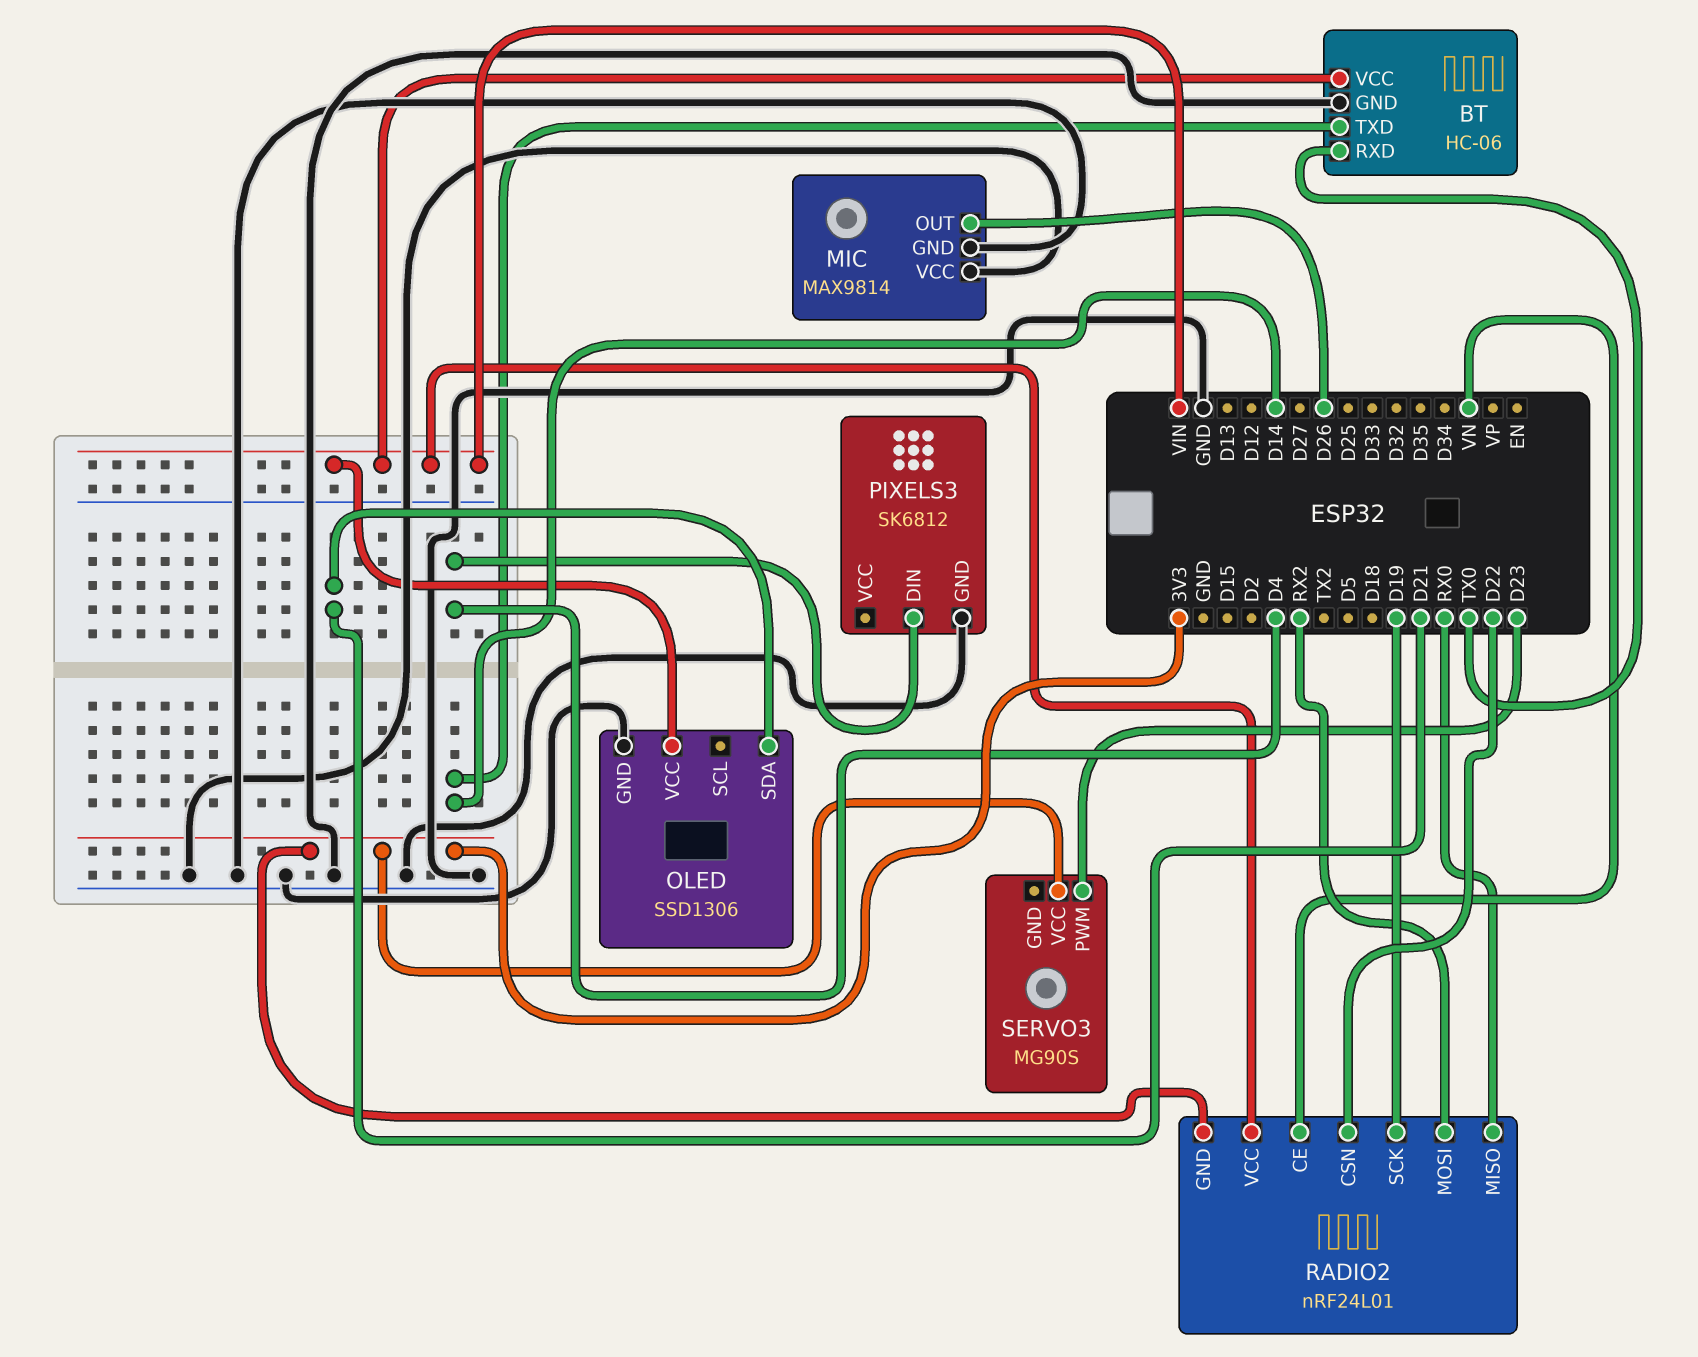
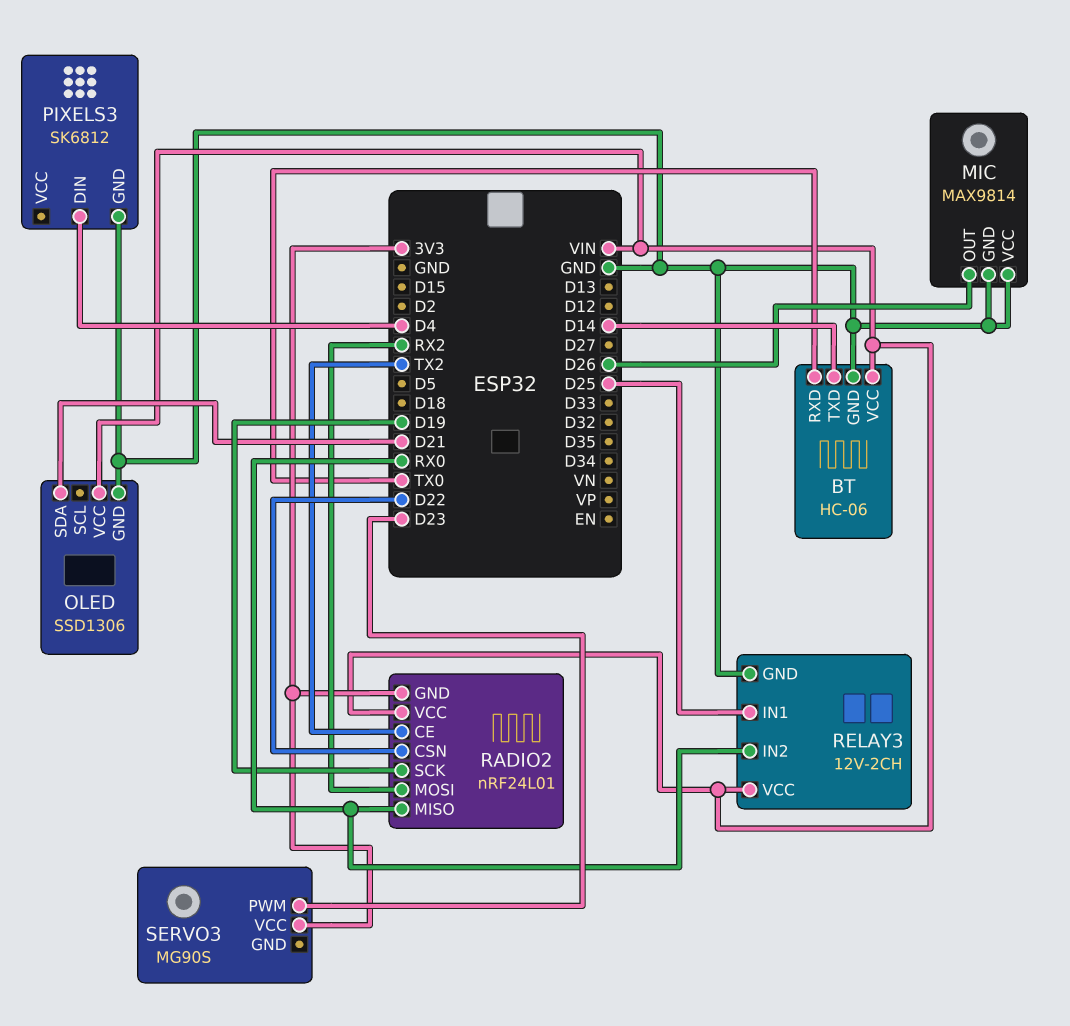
RADIO2 pin CE: VN -> TX2
RELAY3: none -> 12V-2CH
RELAY3 pin GND: none -> GND
RELAY3 pin IN1: none -> D25
RELAY3 pin IN2: none -> RX0
RELAY3 pin VCC: none -> VIN

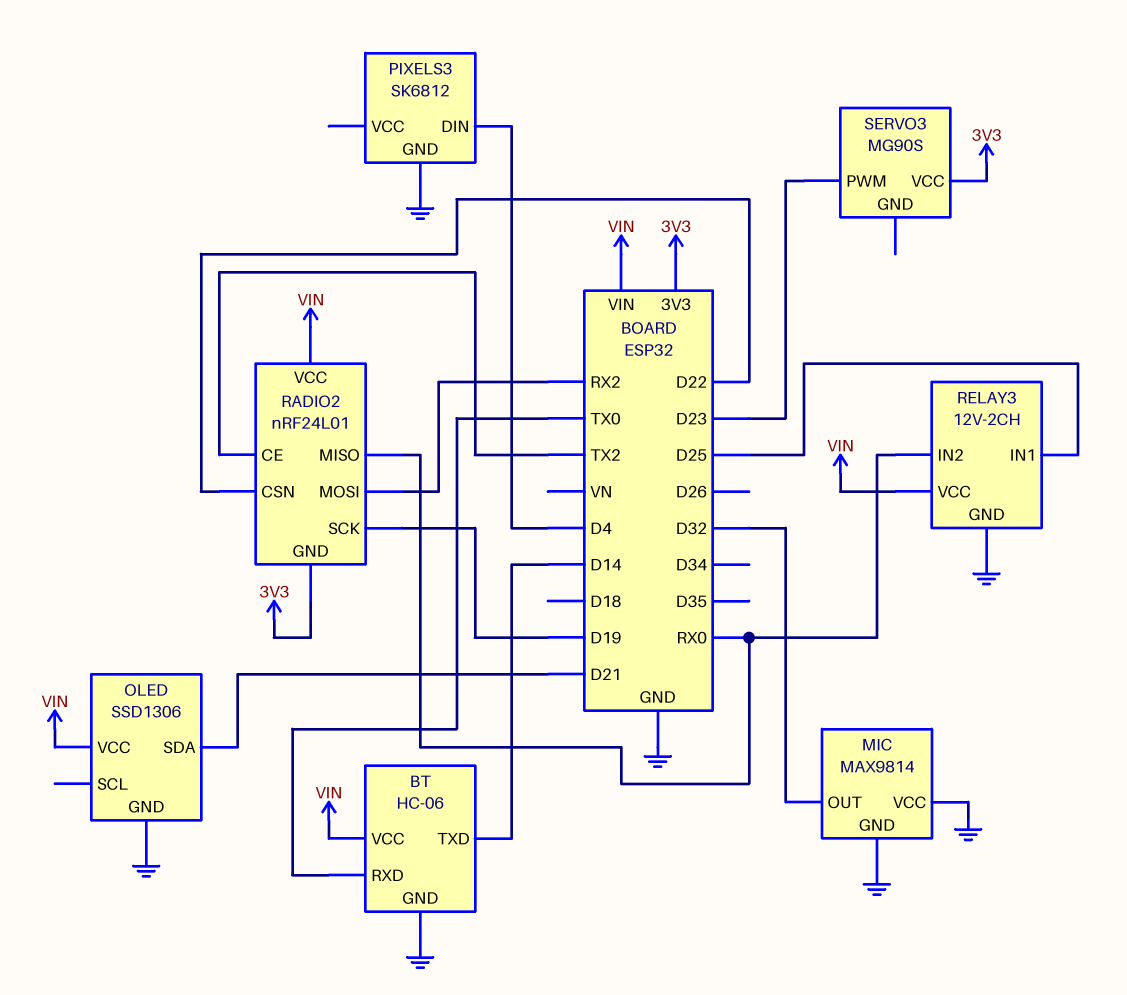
MIC pin OUT: D26 -> D32

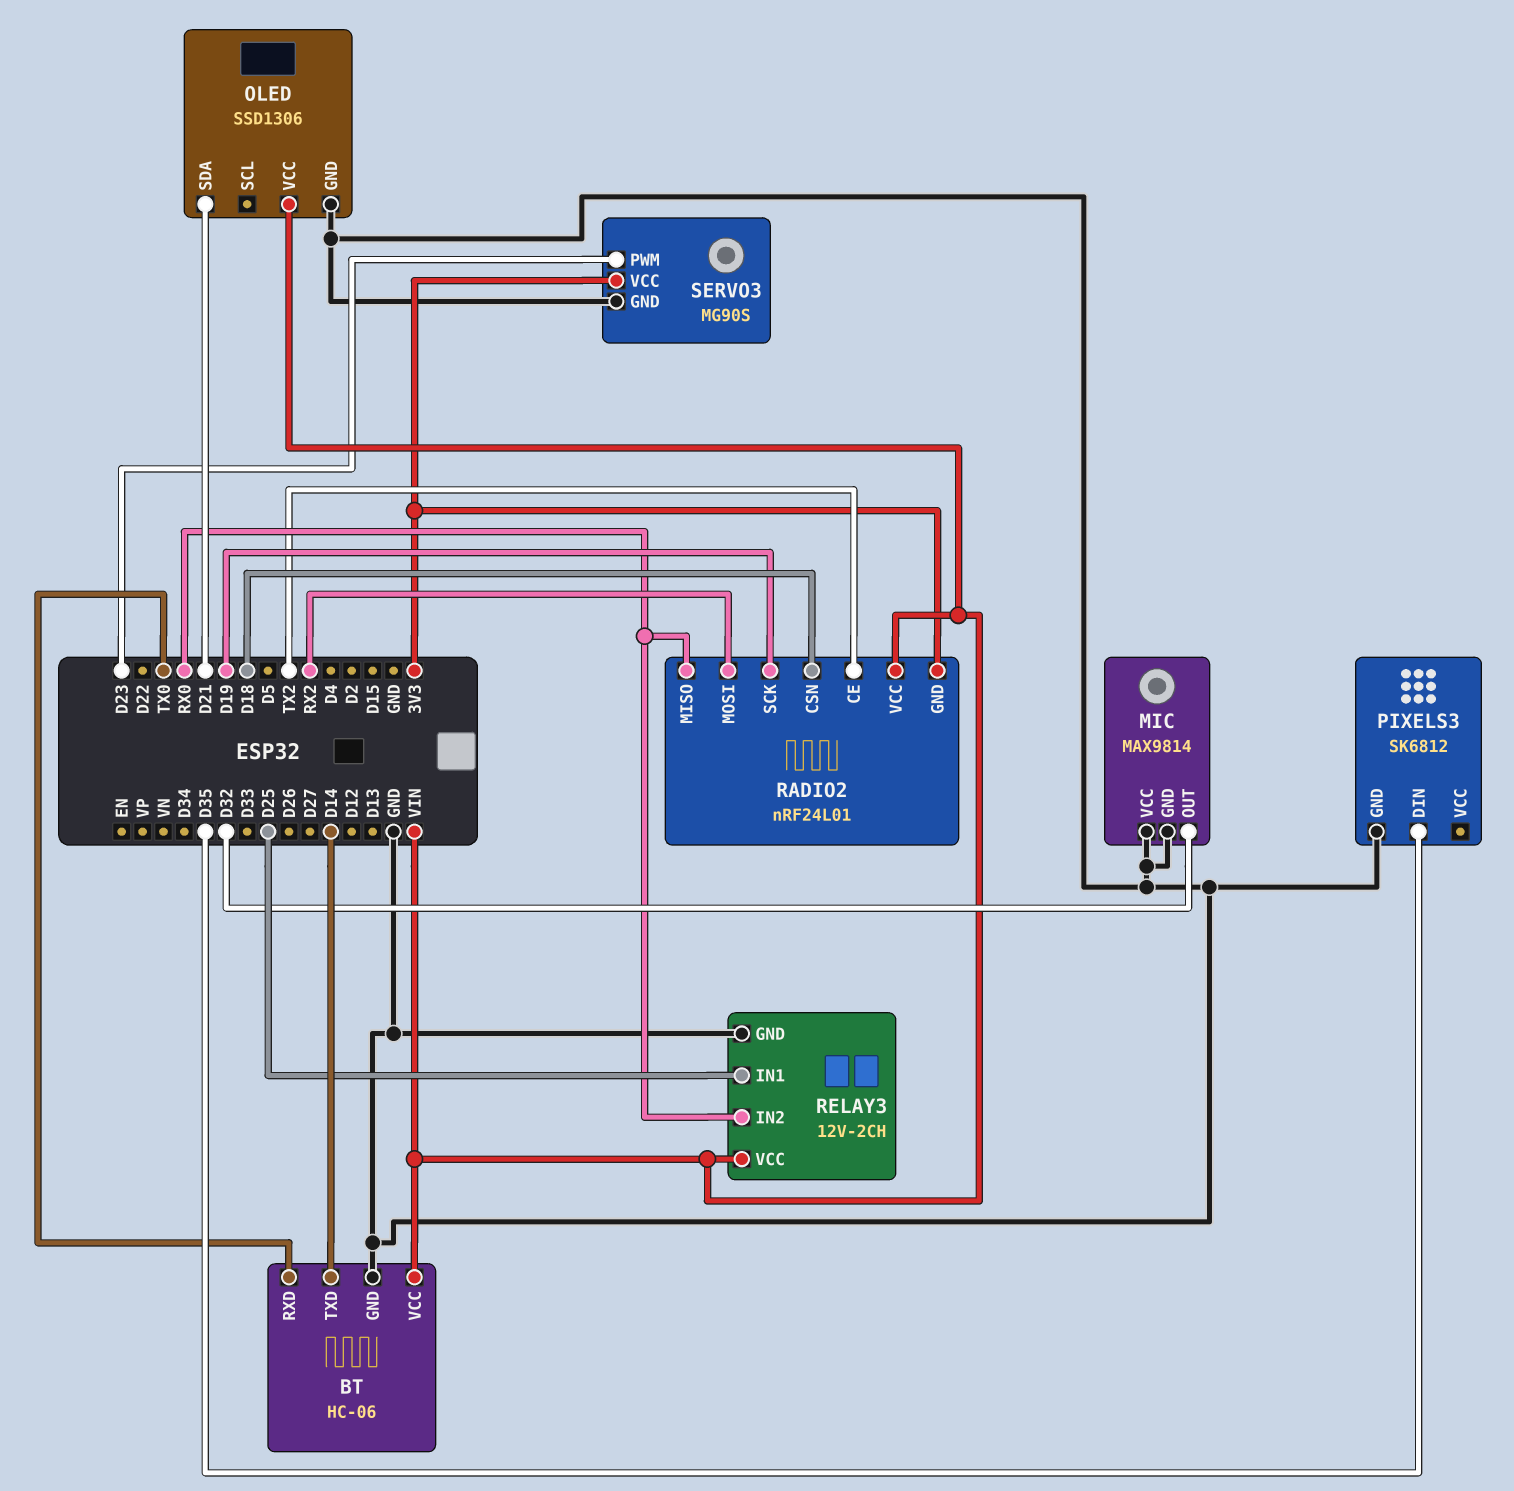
PIXELS3 pin DIN: D4 -> D35
RADIO2 pin CSN: D22 -> D18
SERVO3 pin GND: none -> GND

